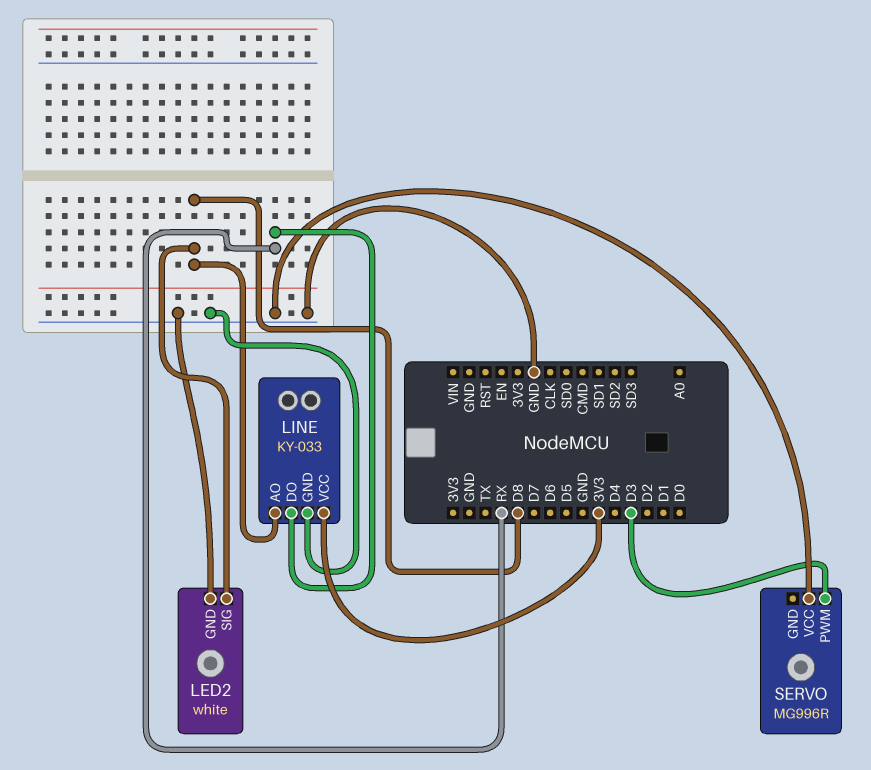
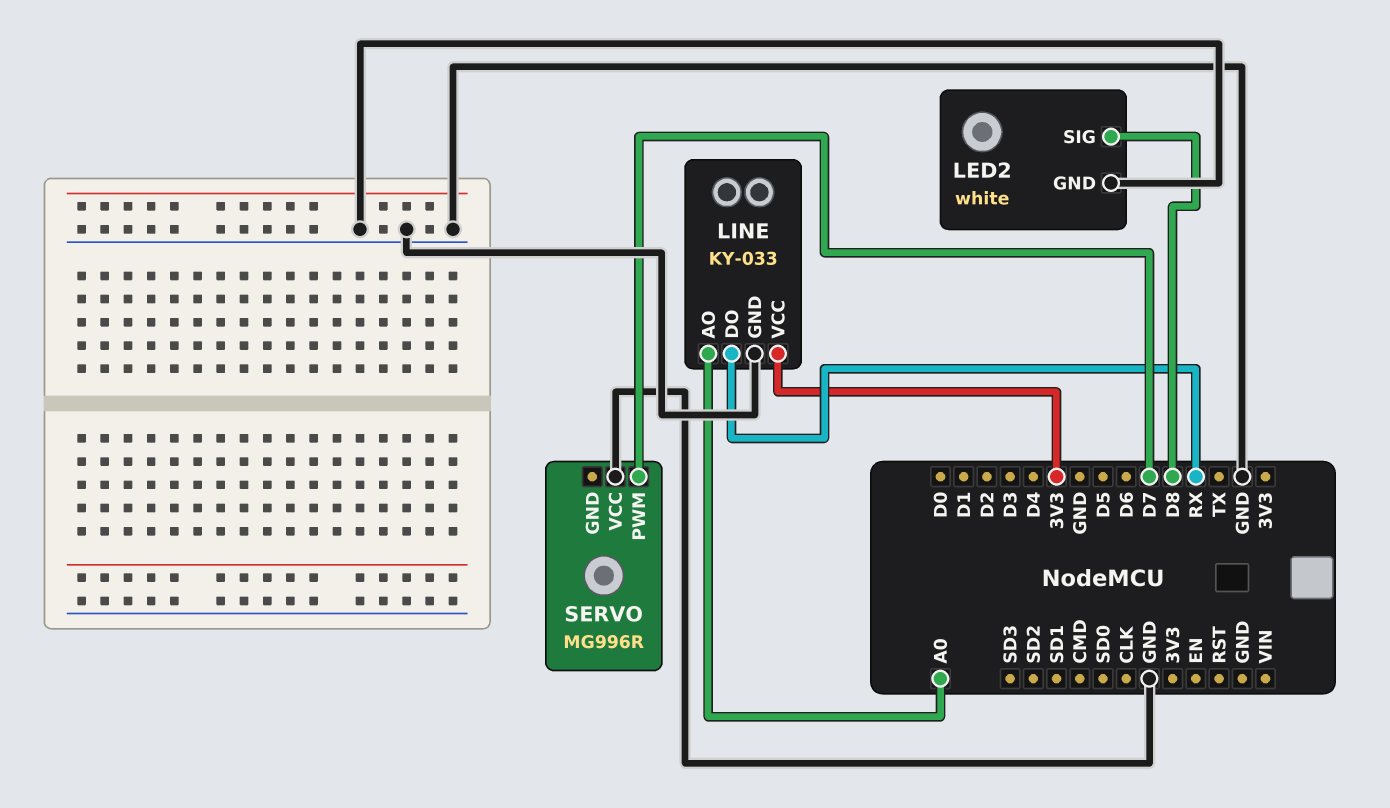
LINE pin AO: D8 -> A0
SERVO pin PWM: D3 -> D7

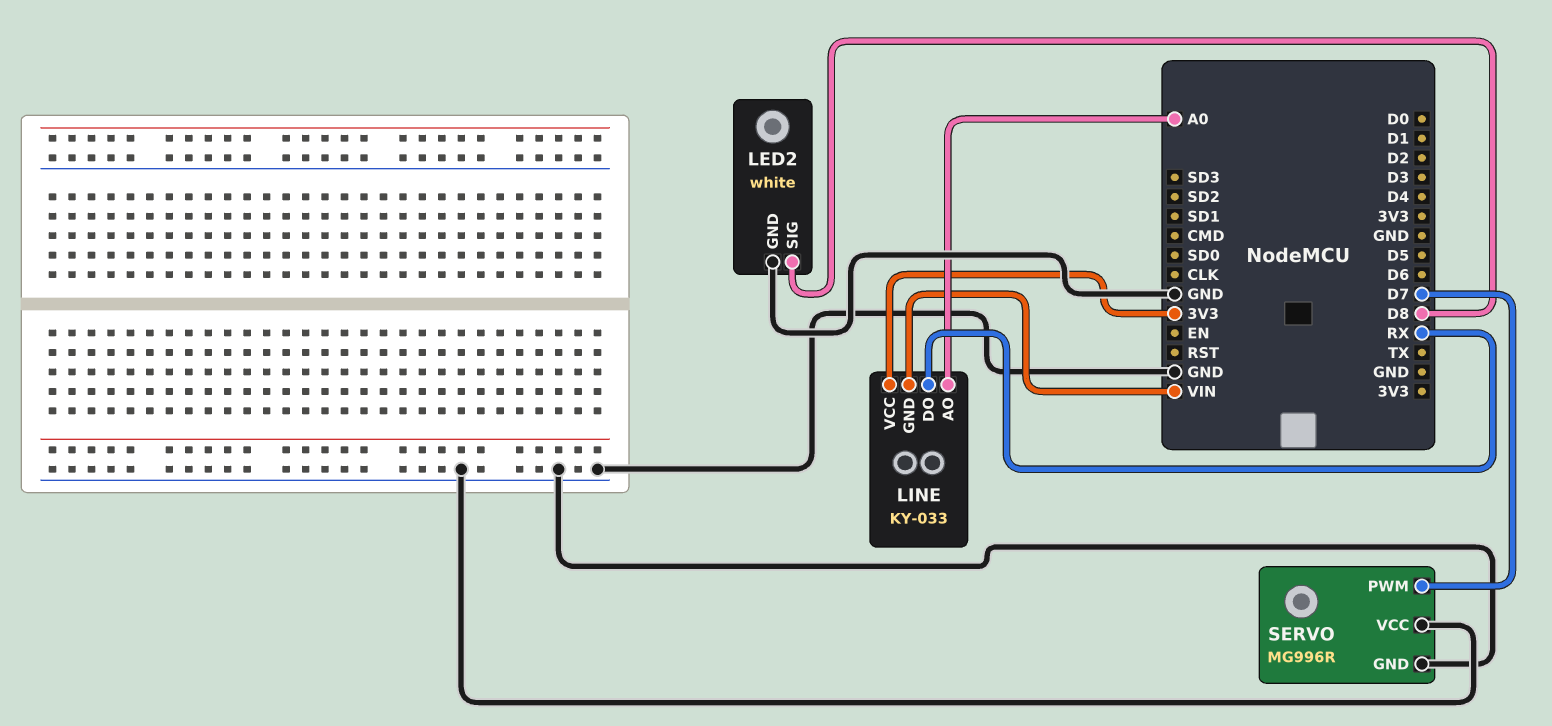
LINE pin GND: GND -> VIN
SERVO pin GND: none -> GND

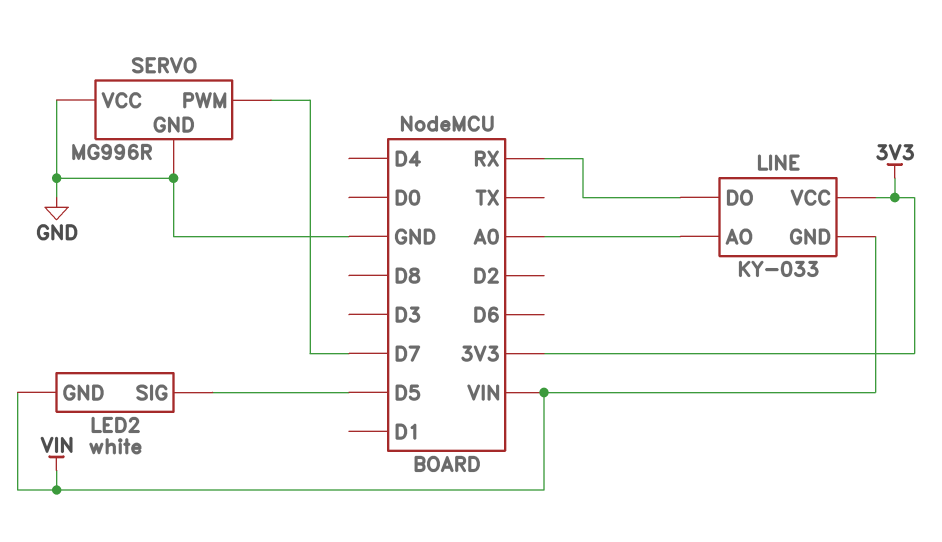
LED2 pin GND: GND -> VIN
LED2 pin SIG: D8 -> D5

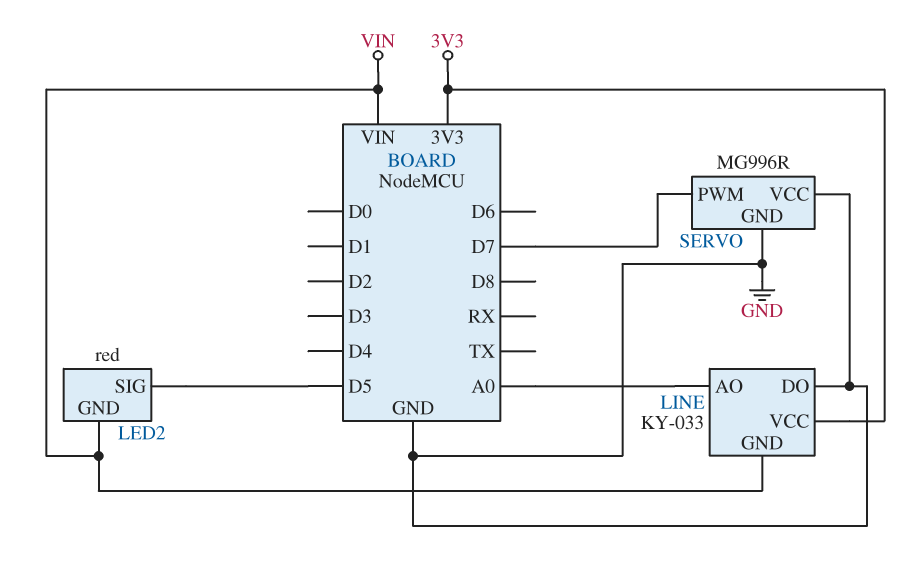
LED2: white -> red
LINE pin DO: RX -> GND

